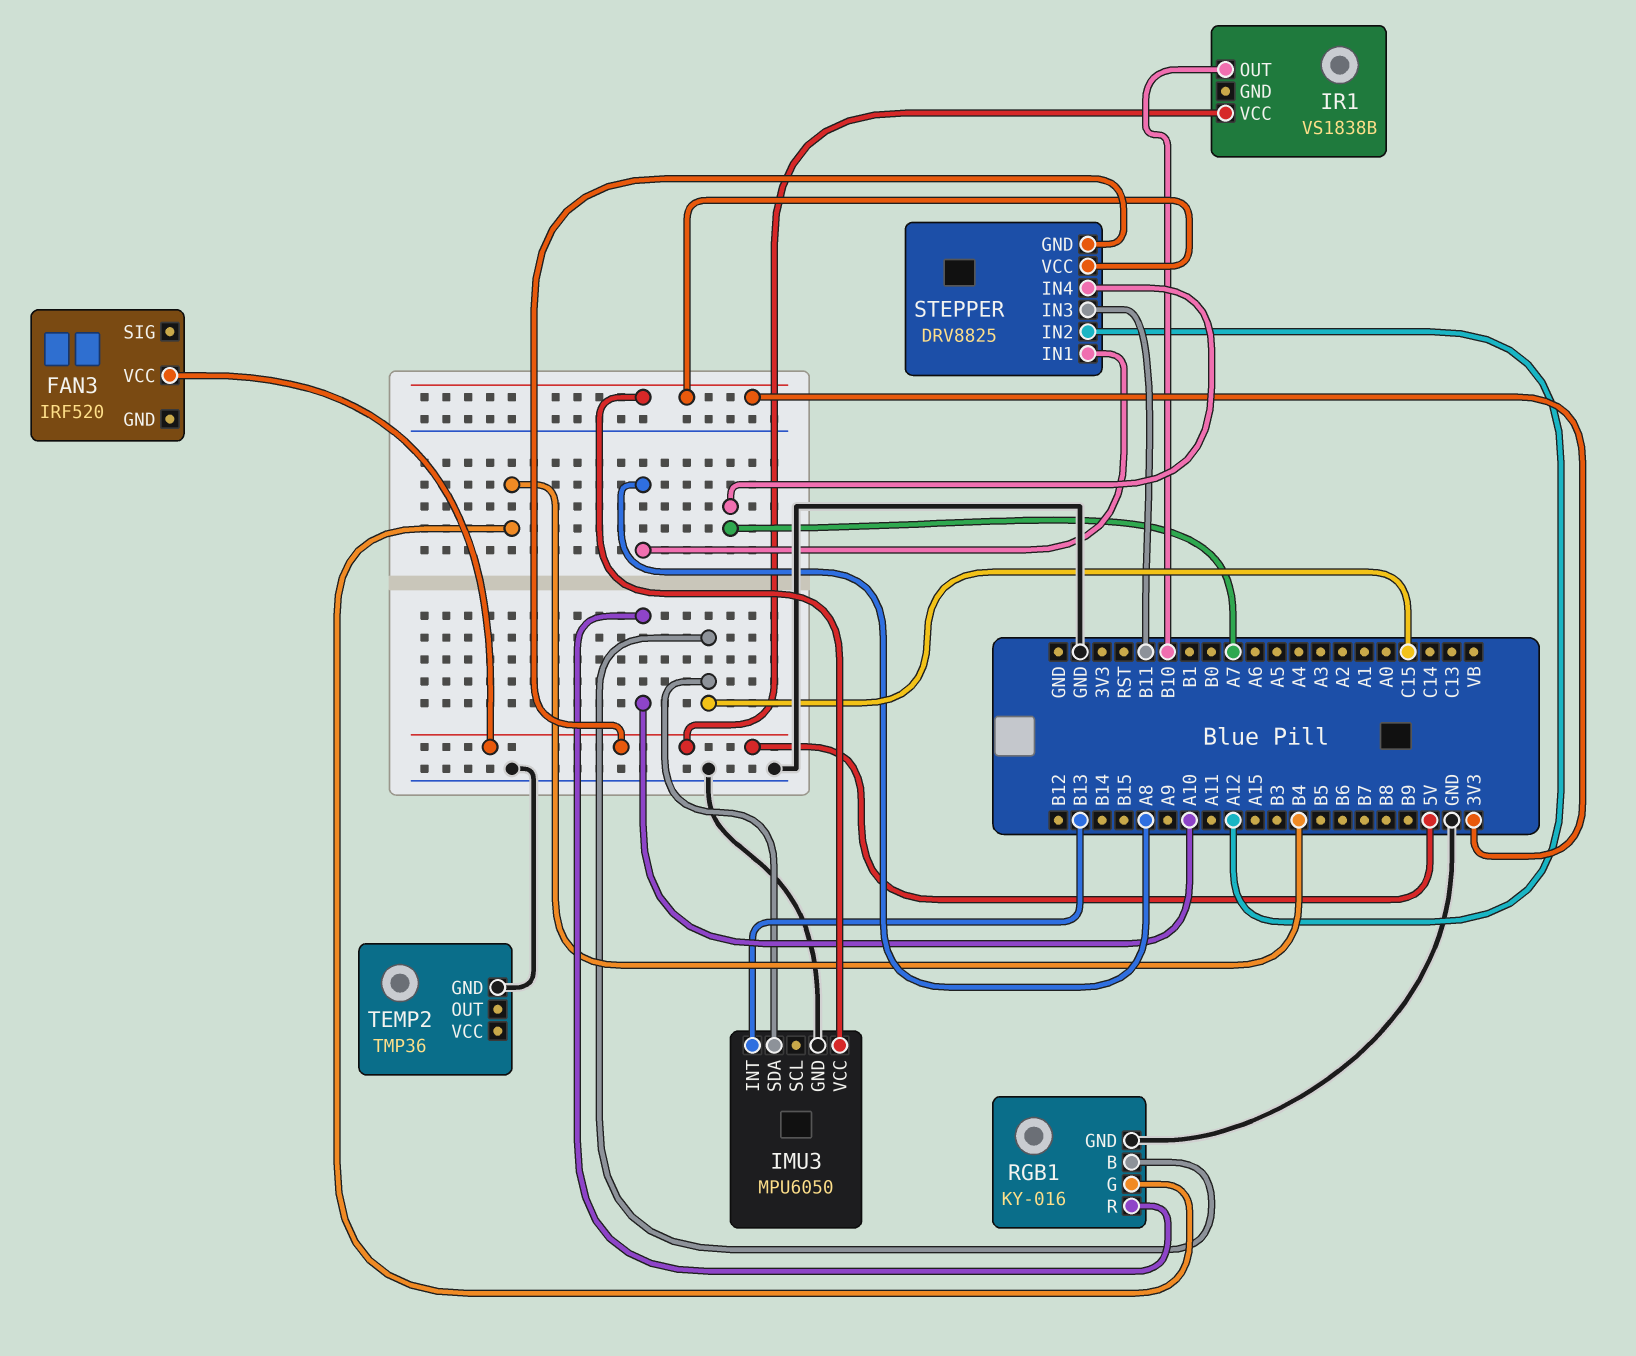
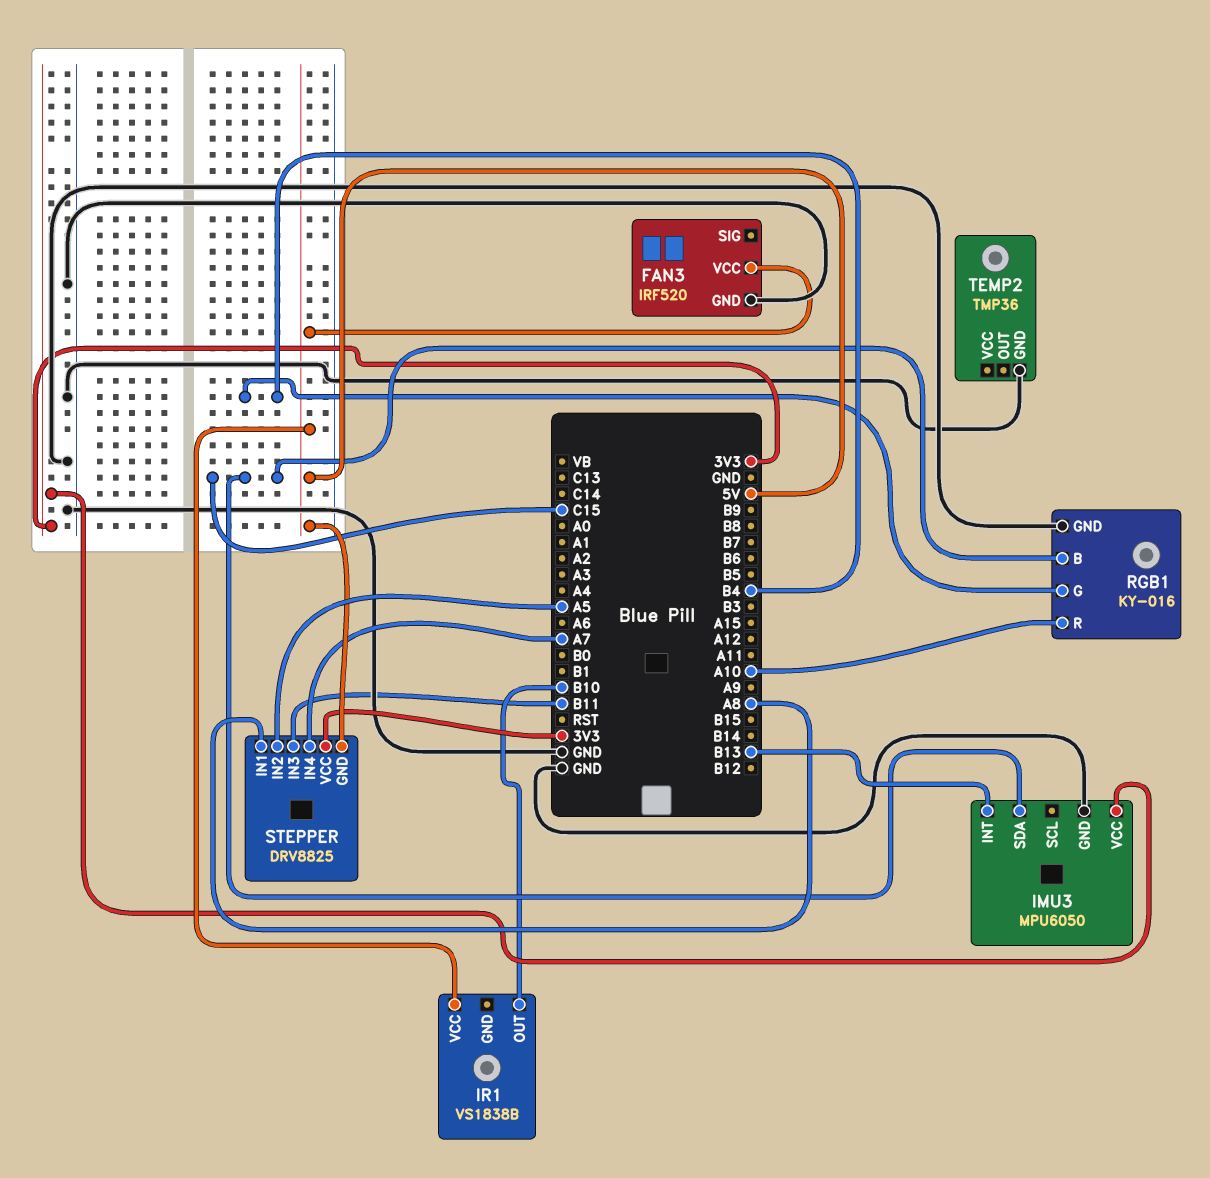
FAN3 pin GND: none -> GND
STEPPER pin IN2: A12 -> A5

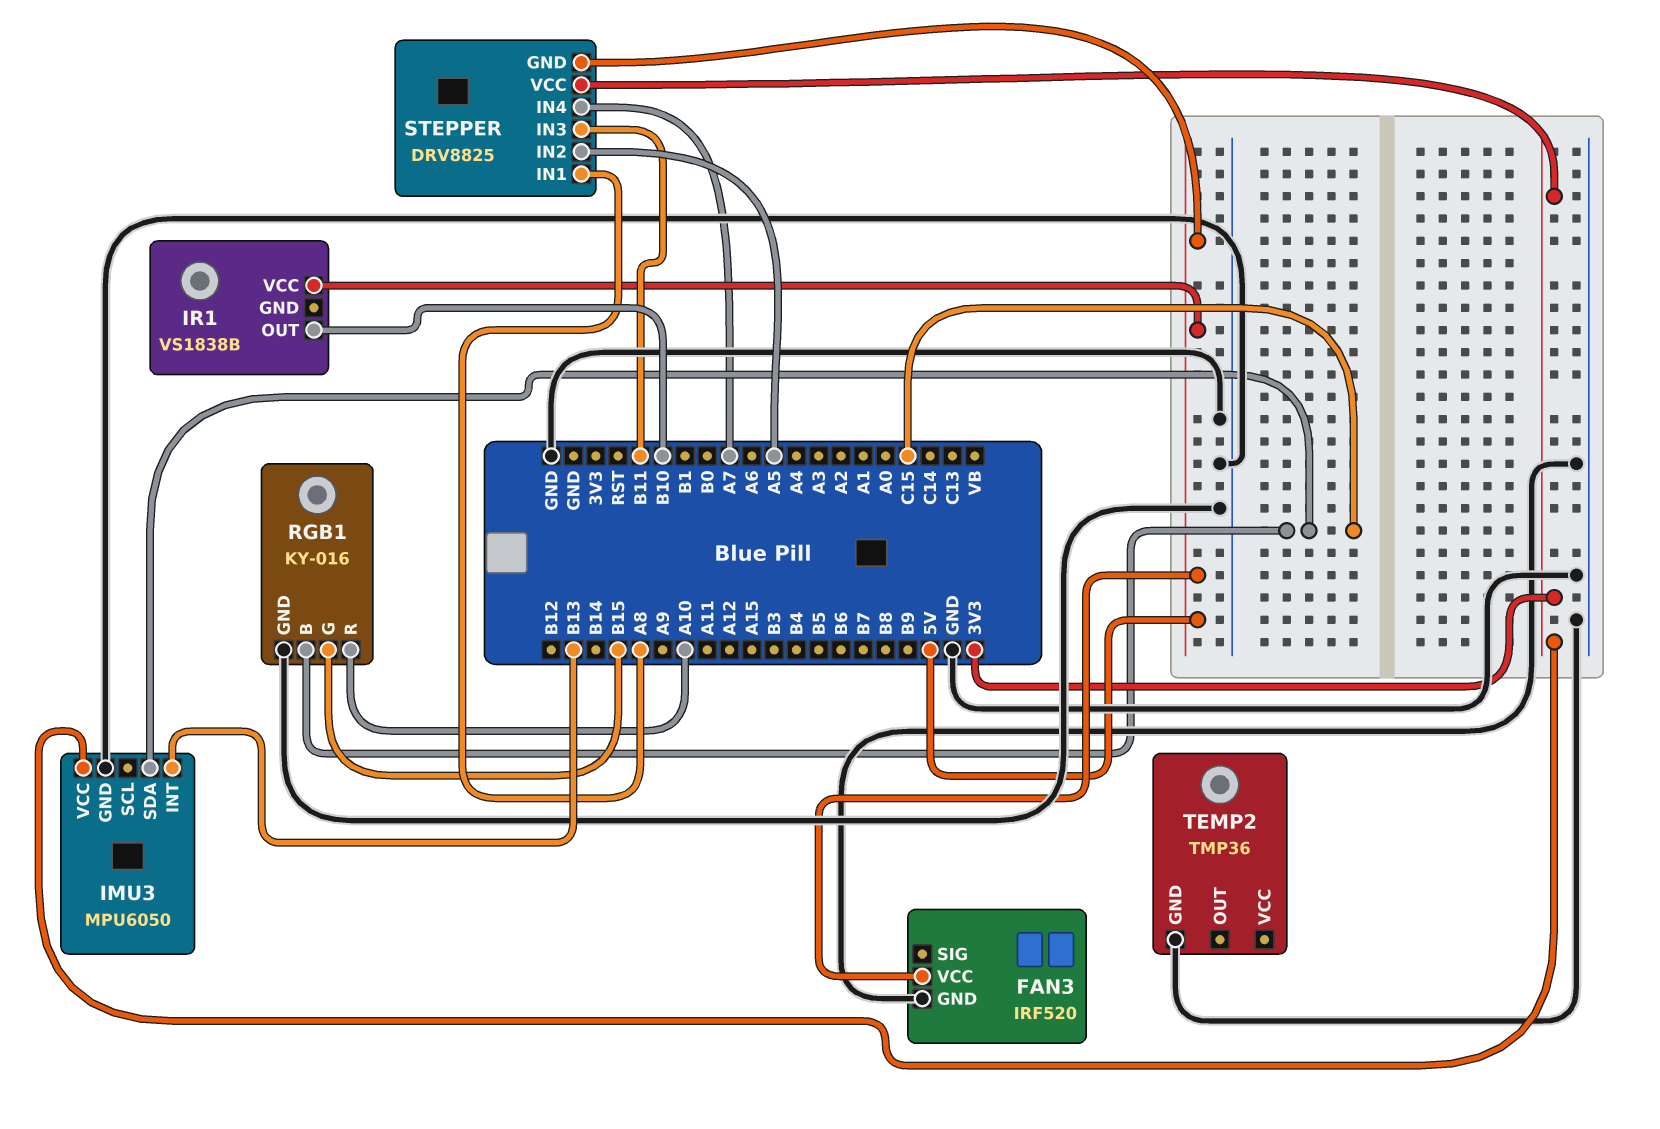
RGB1 pin G: B4 -> B15

